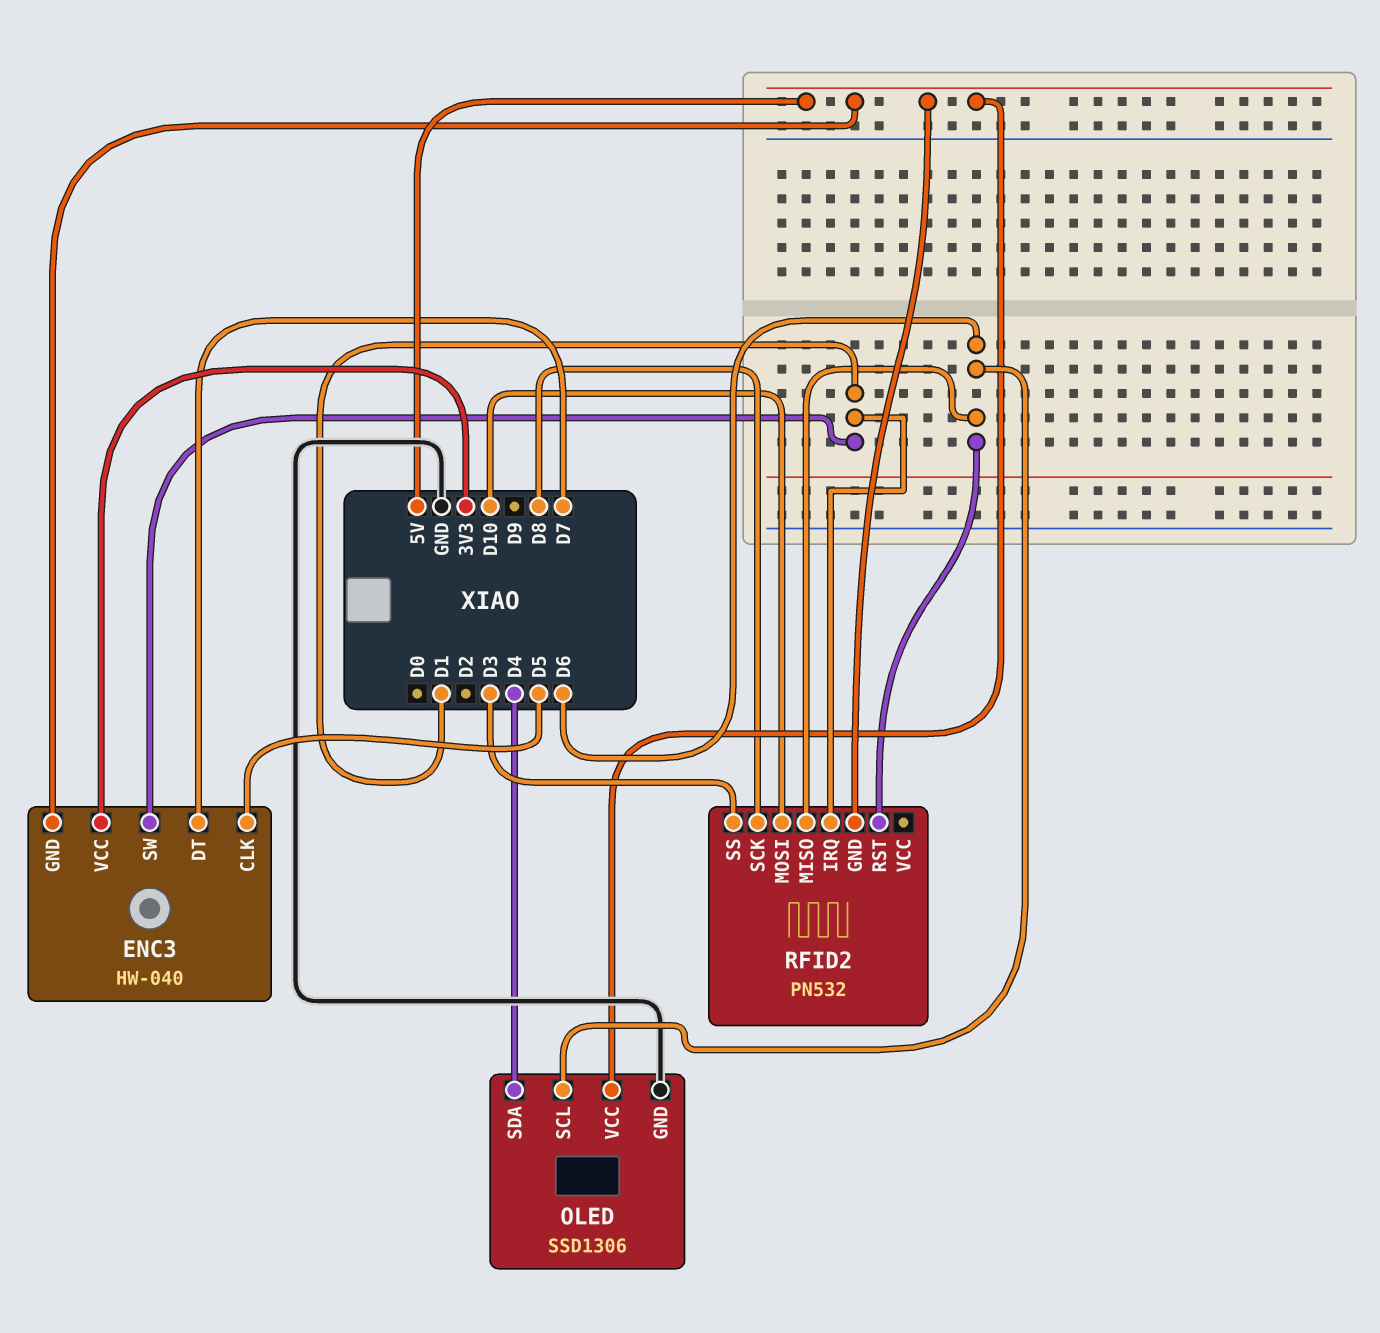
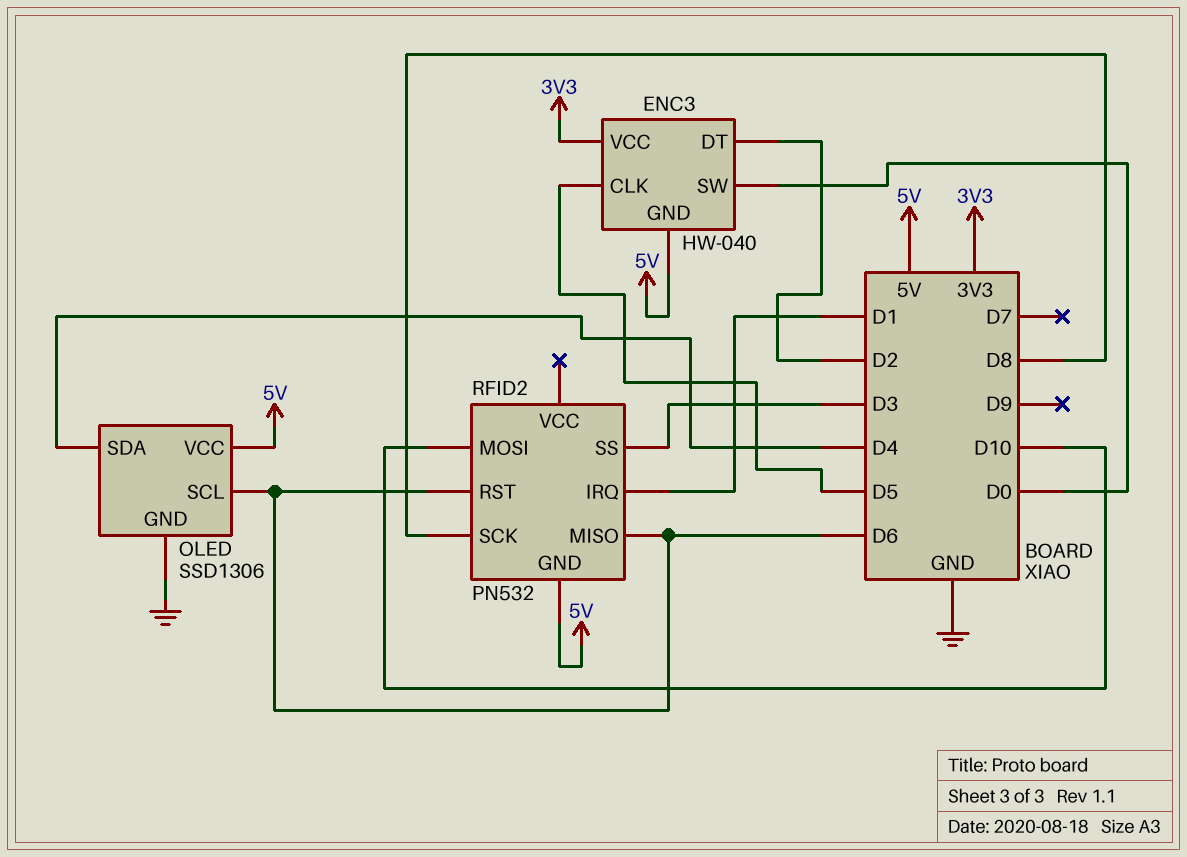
ENC3 pin DT: D7 -> D2
ENC3 pin SW: D1 -> D0

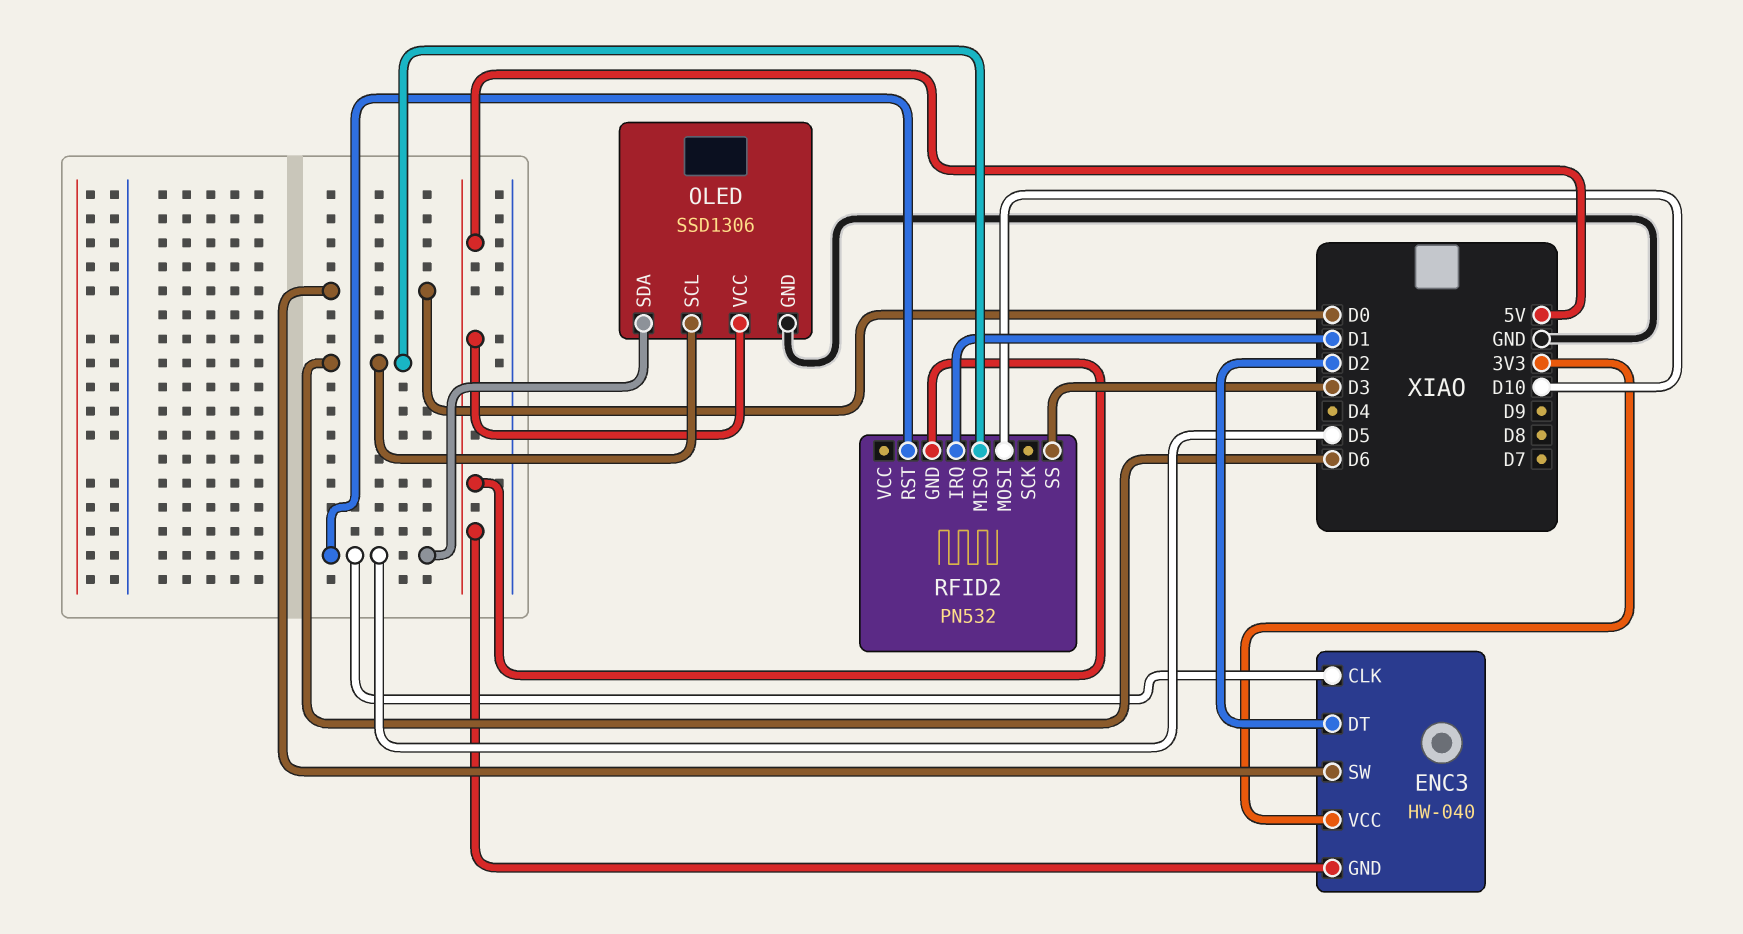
OLED pin SDA: D4 -> D5
RFID2 pin RST: D6 -> D5
RFID2 pin SCK: D8 -> none

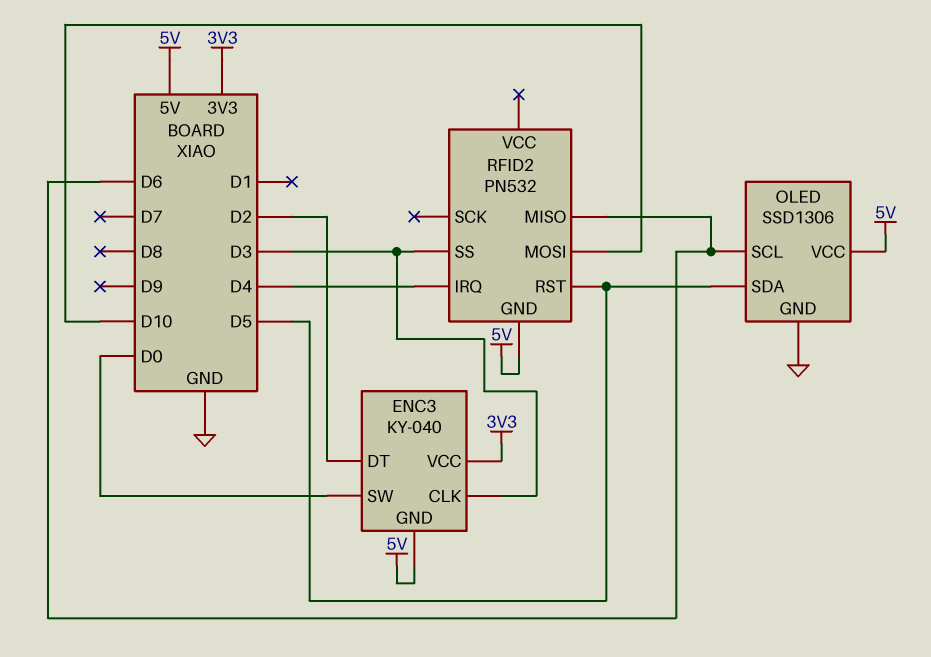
ENC3: HW-040 -> KY-040
ENC3 pin CLK: D5 -> D3
RFID2 pin IRQ: D1 -> D4

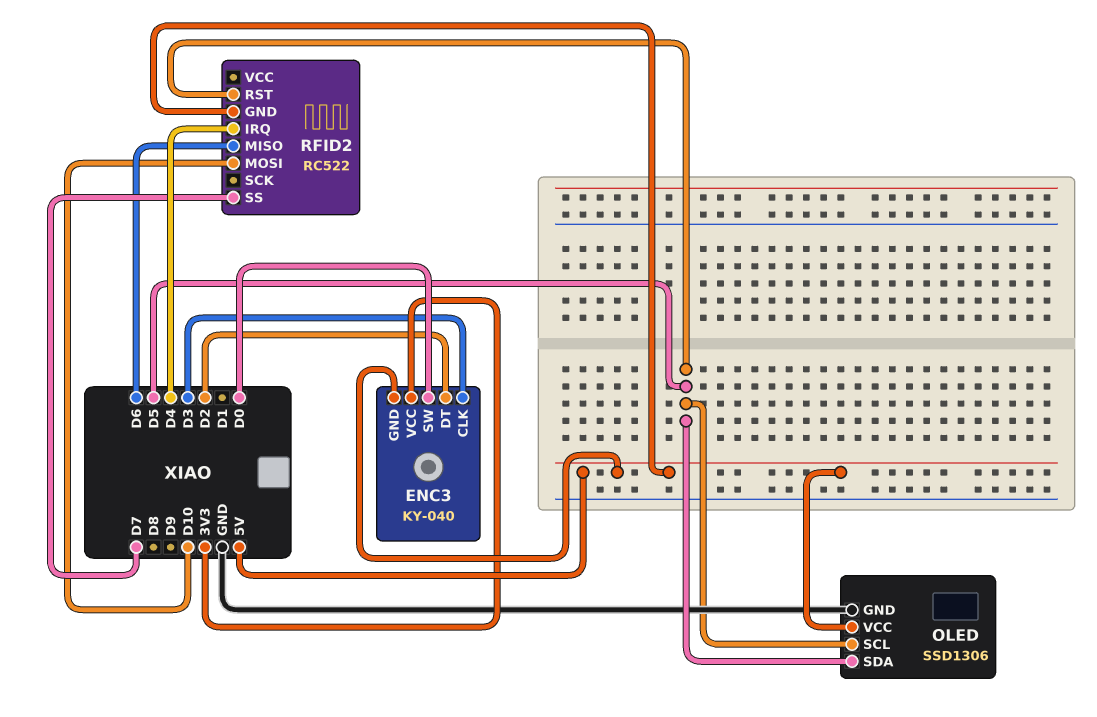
OLED pin SCL: D6 -> D5
RFID2: PN532 -> RC522
RFID2 pin SS: D3 -> D7

